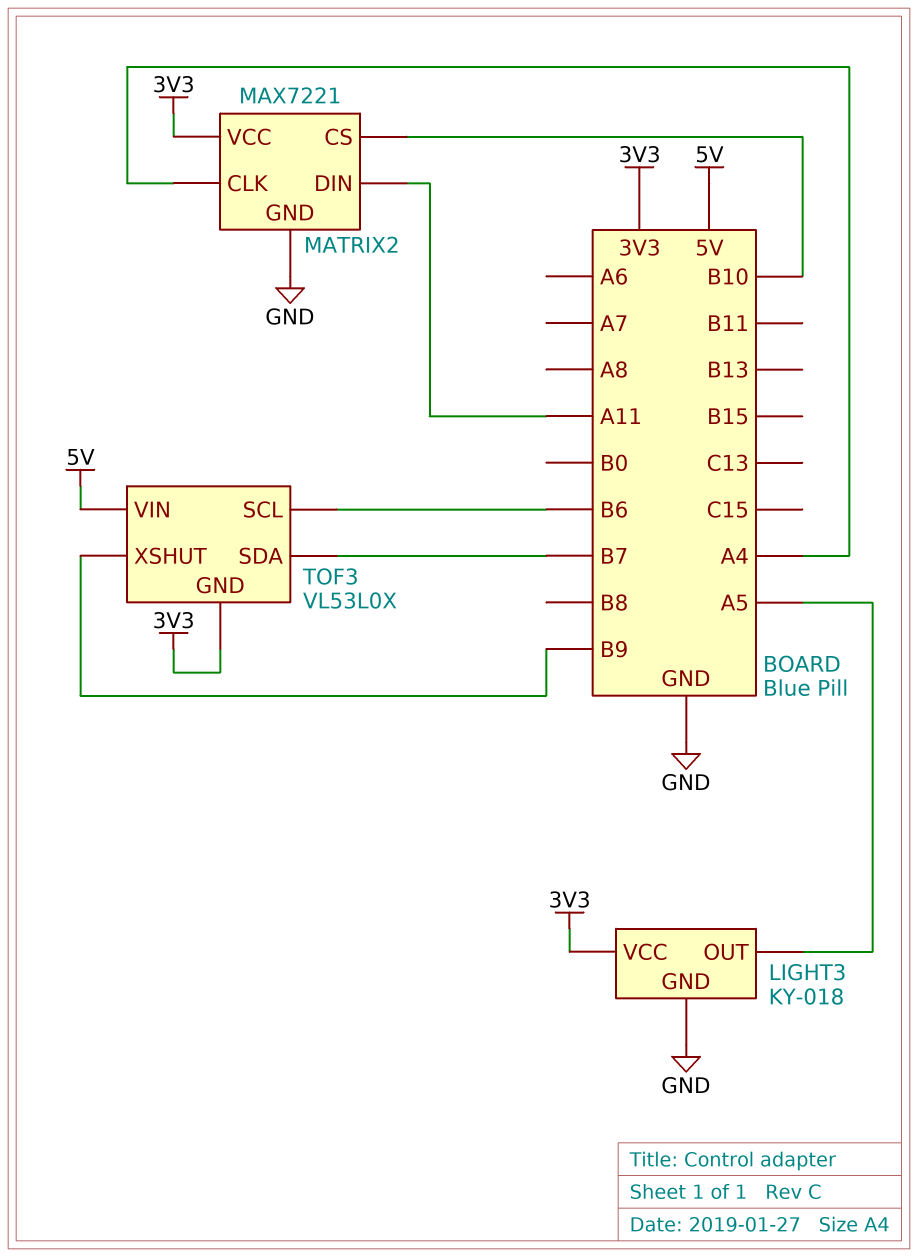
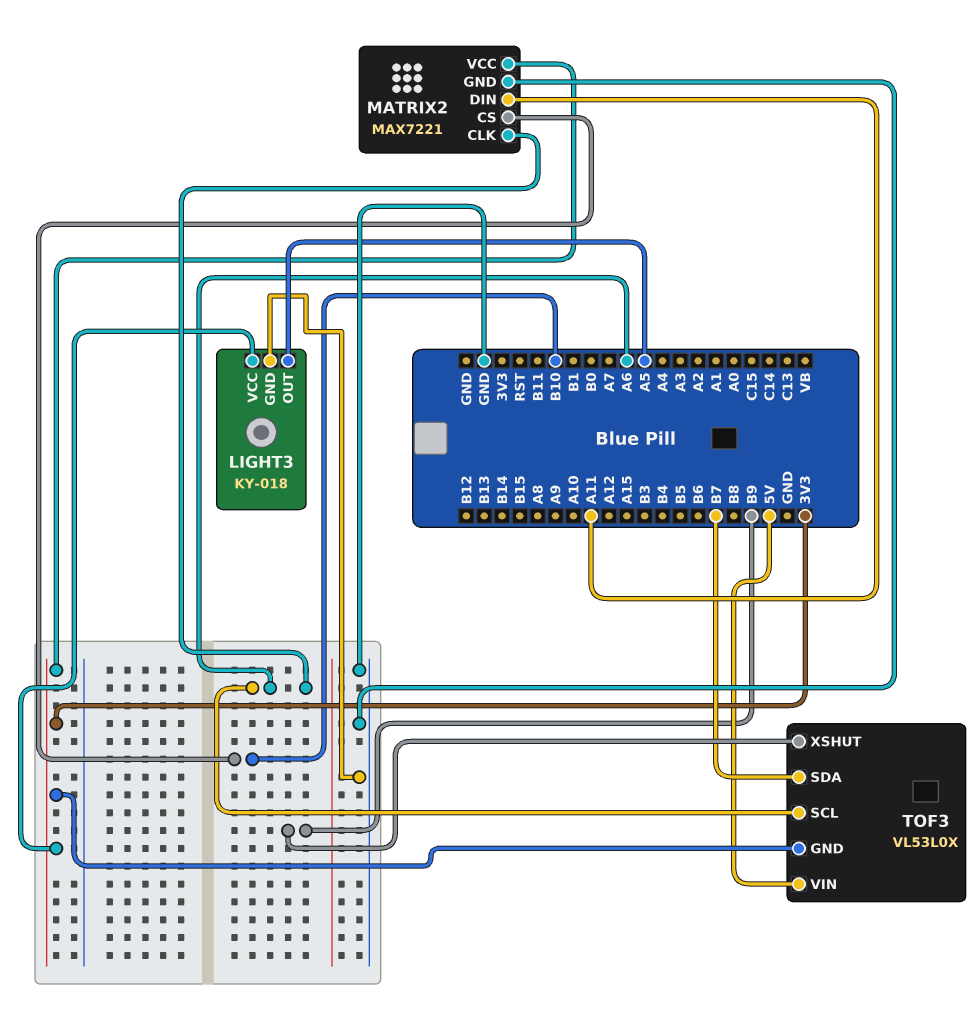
MATRIX2 pin CLK: A4 -> A6
TOF3 pin SCL: B6 -> A6

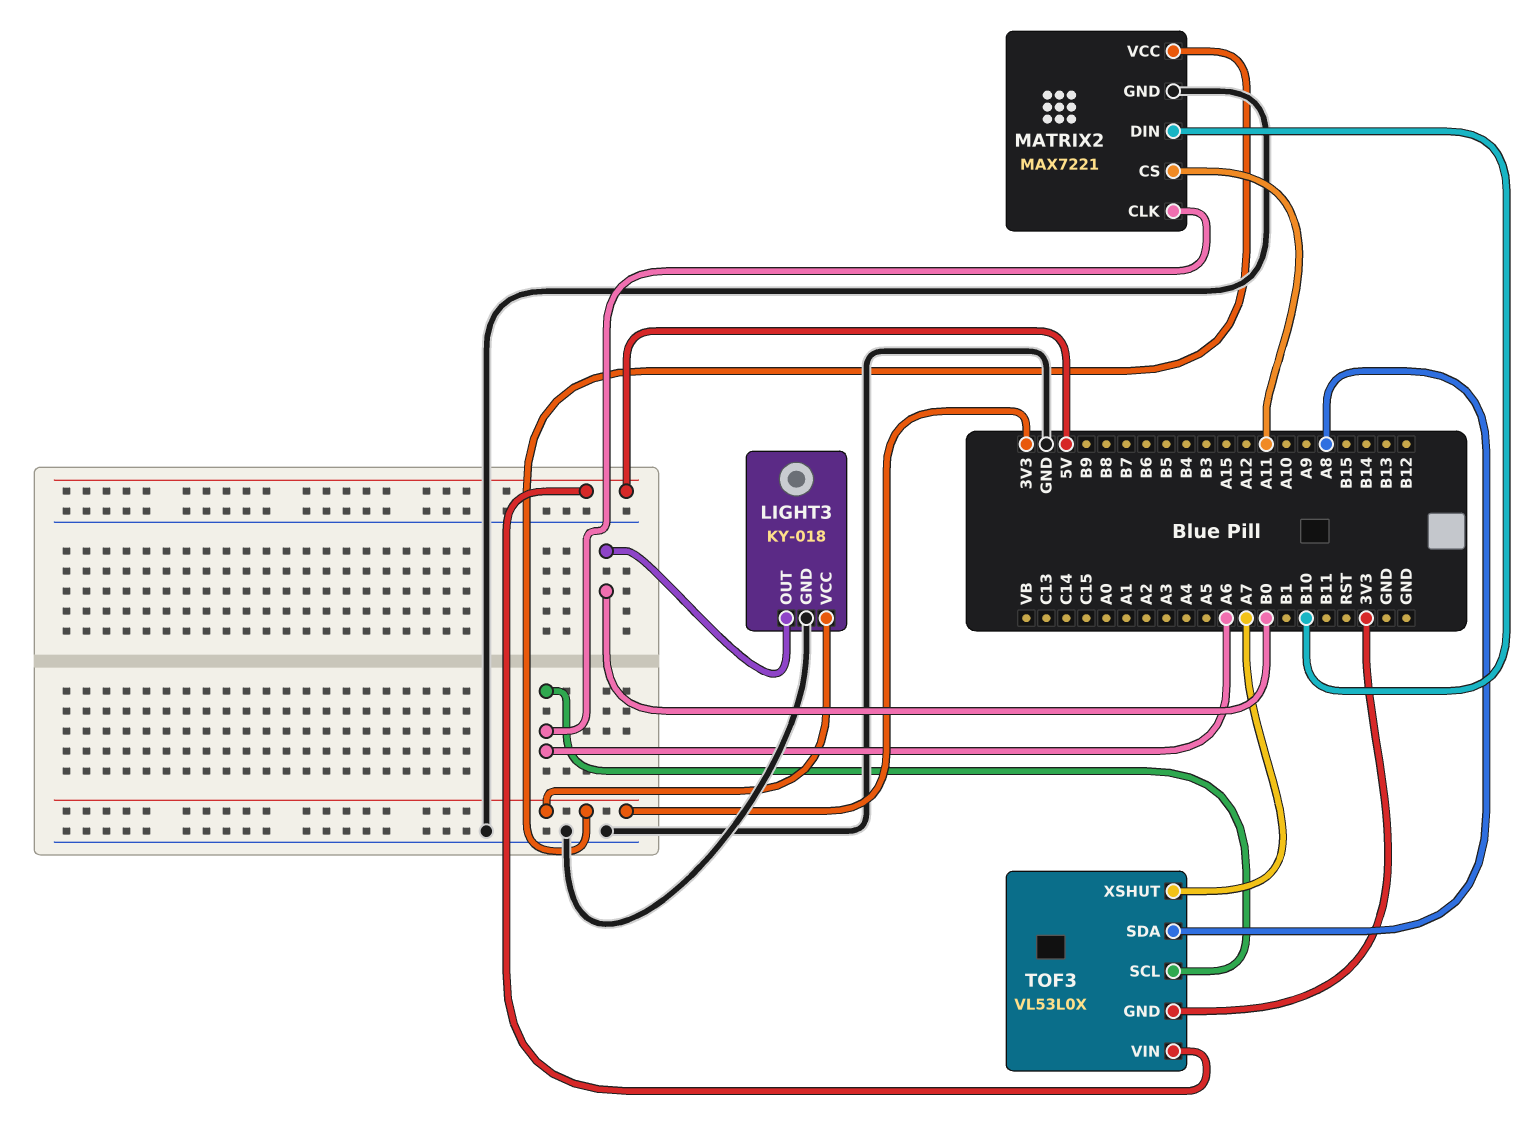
LIGHT3 pin OUT: A5 -> B0
MATRIX2 pin CS: B10 -> A11
MATRIX2 pin DIN: A11 -> B10
TOF3 pin SDA: B7 -> A8
TOF3 pin XSHUT: B9 -> A7

